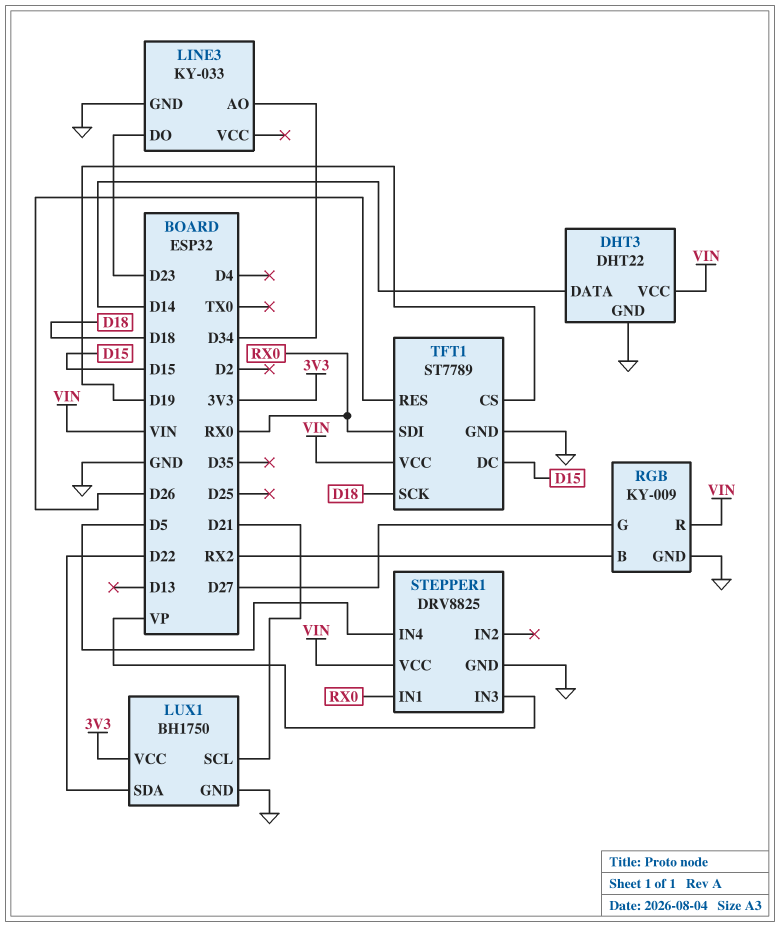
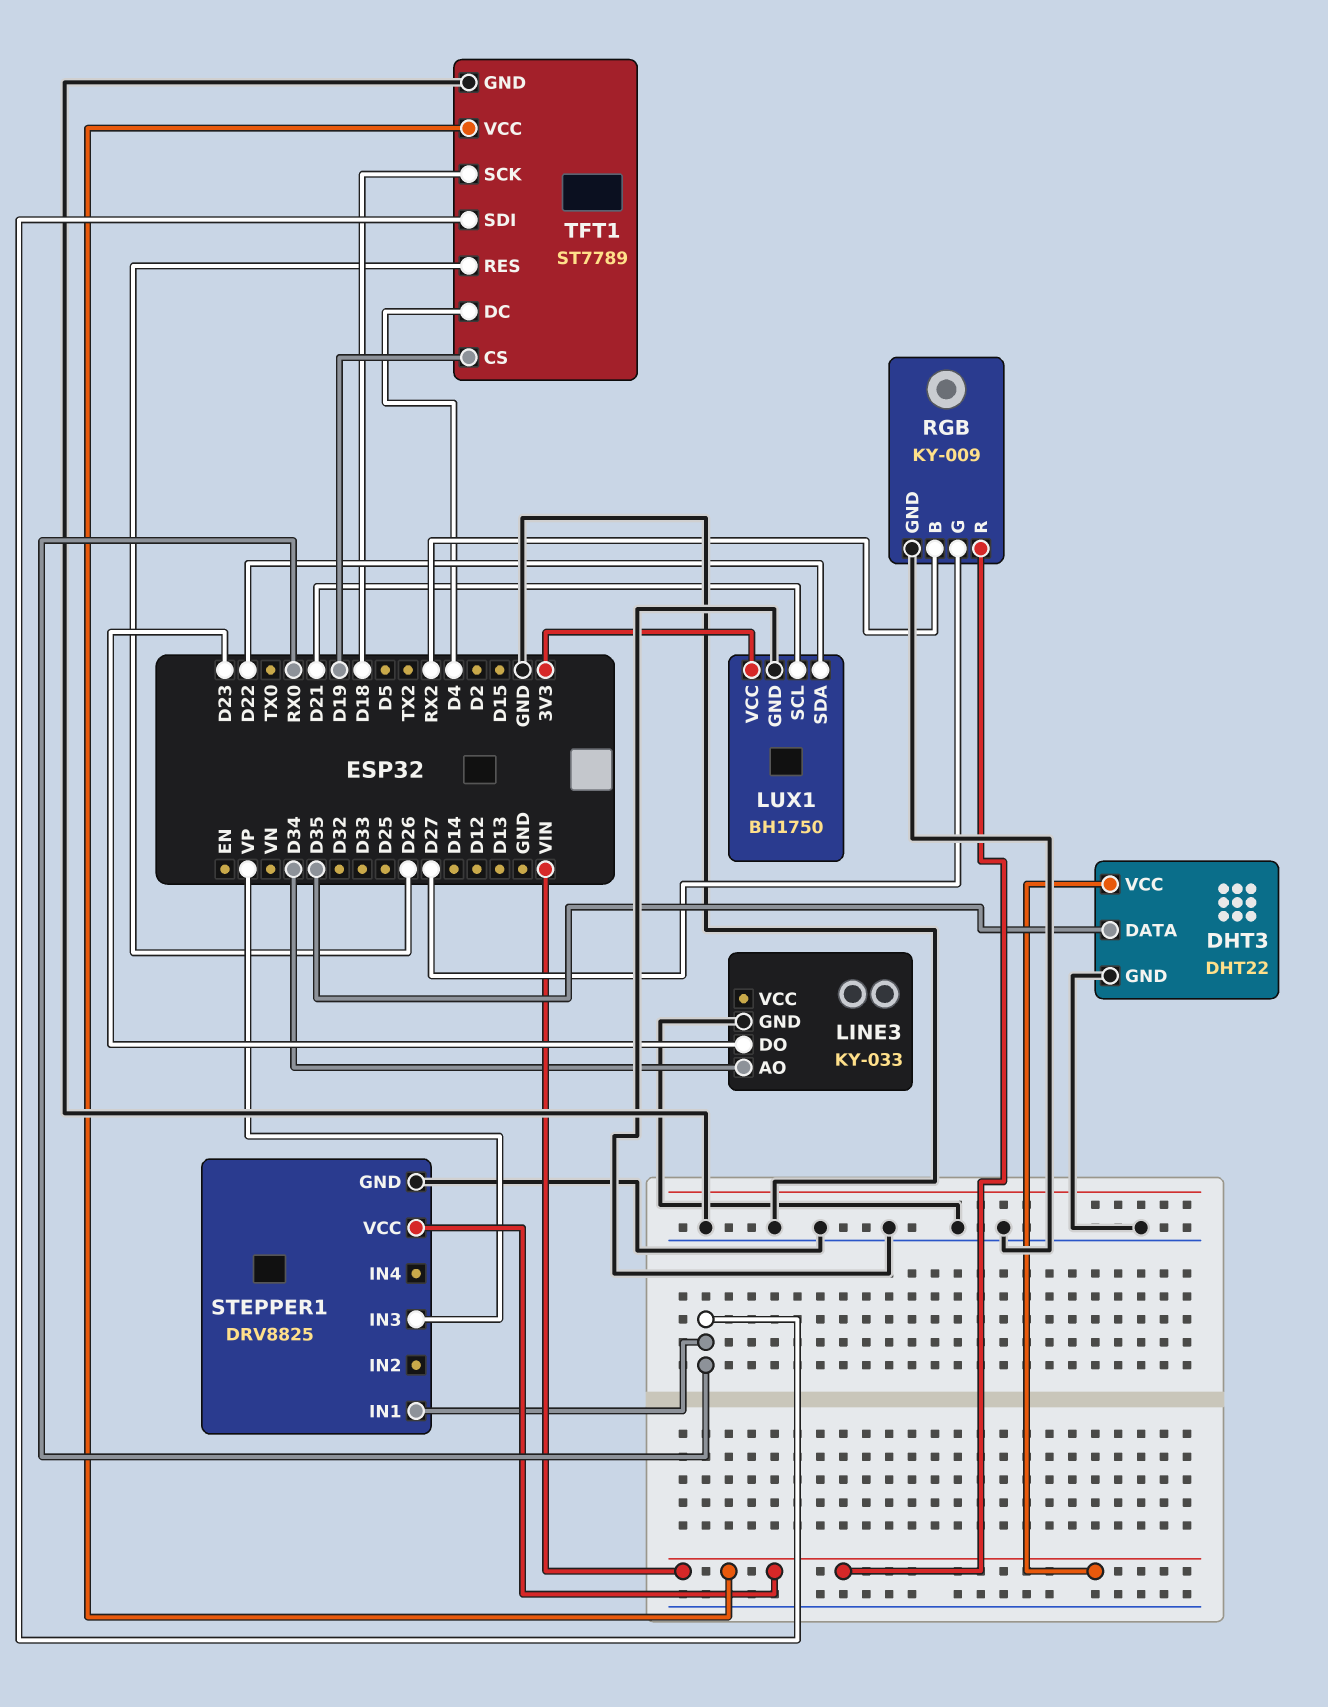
DHT3 pin DATA: D14 -> D35
STEPPER1 pin IN4: D5 -> none
TFT1 pin DC: D15 -> D4

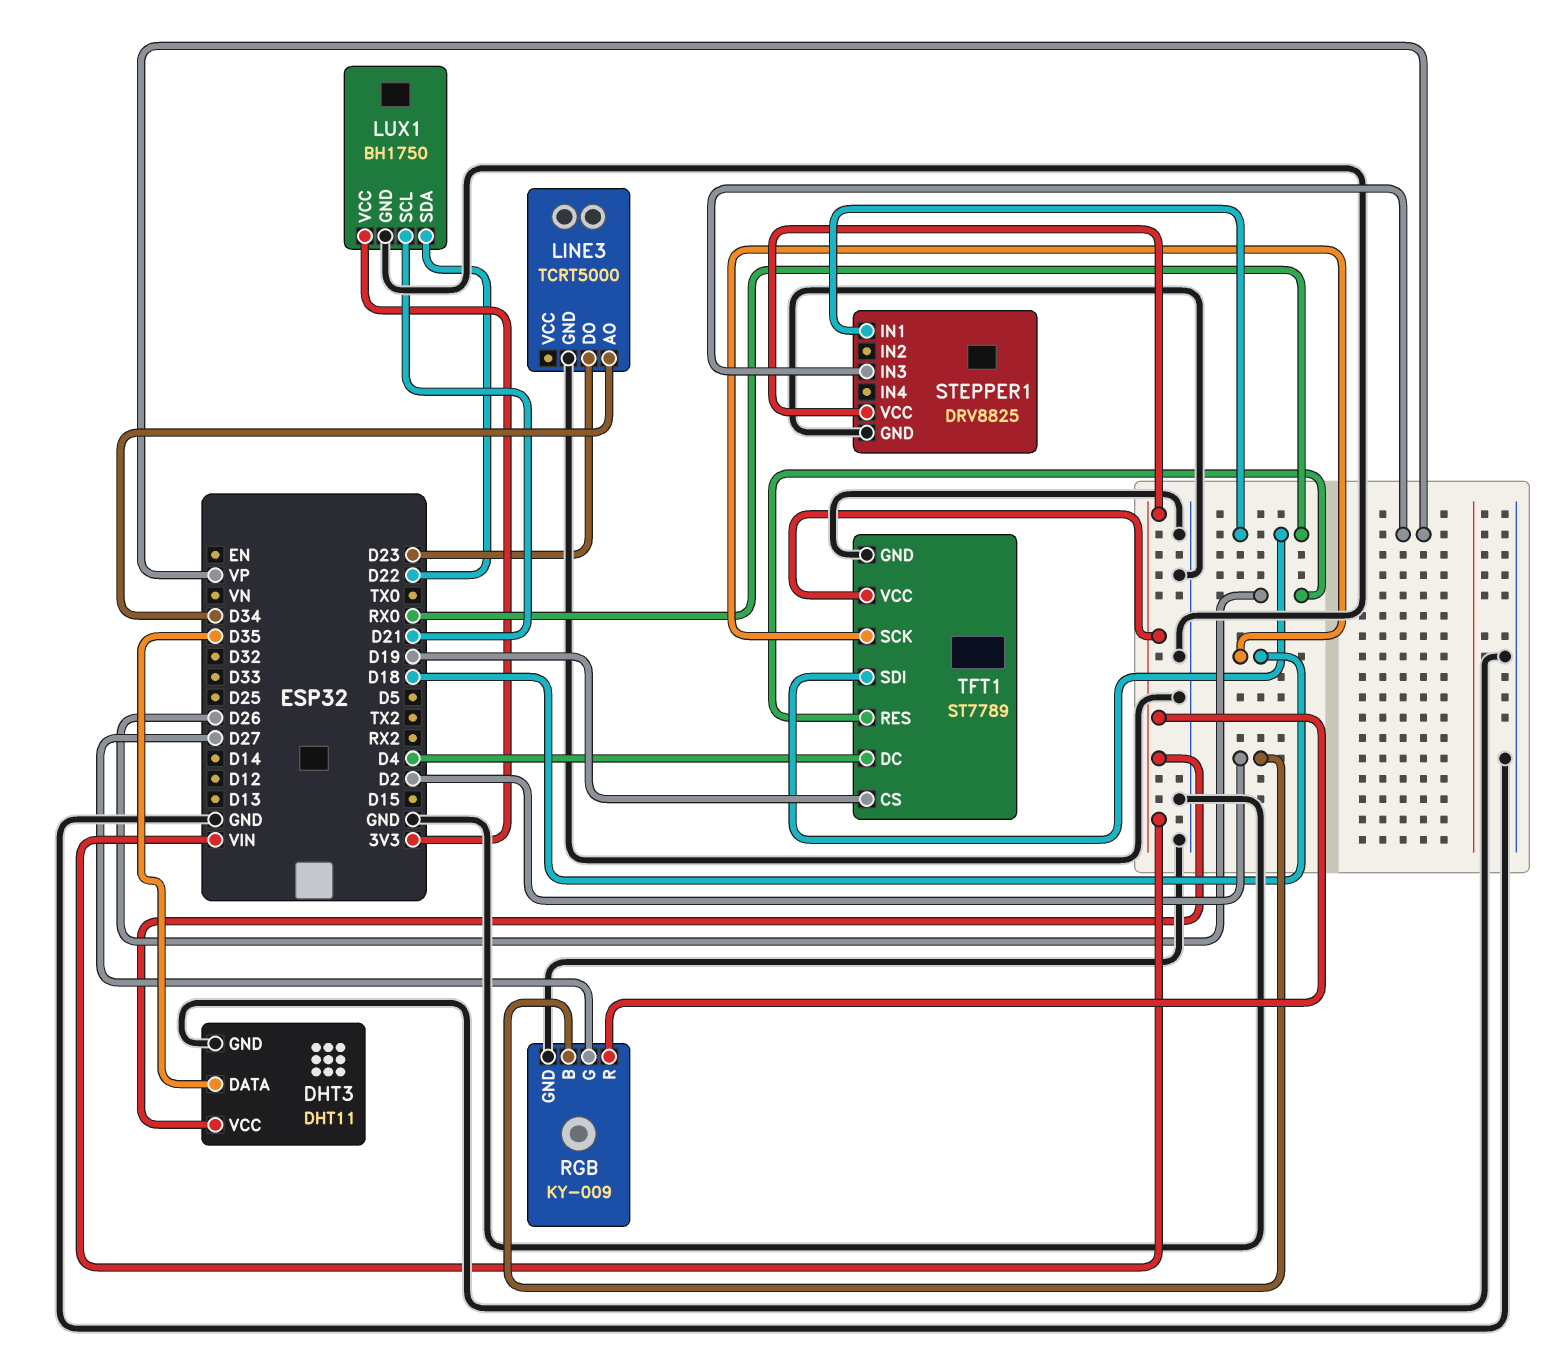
DHT3: DHT22 -> DHT11
LINE3: KY-033 -> TCRT5000
RGB pin B: RX2 -> D2

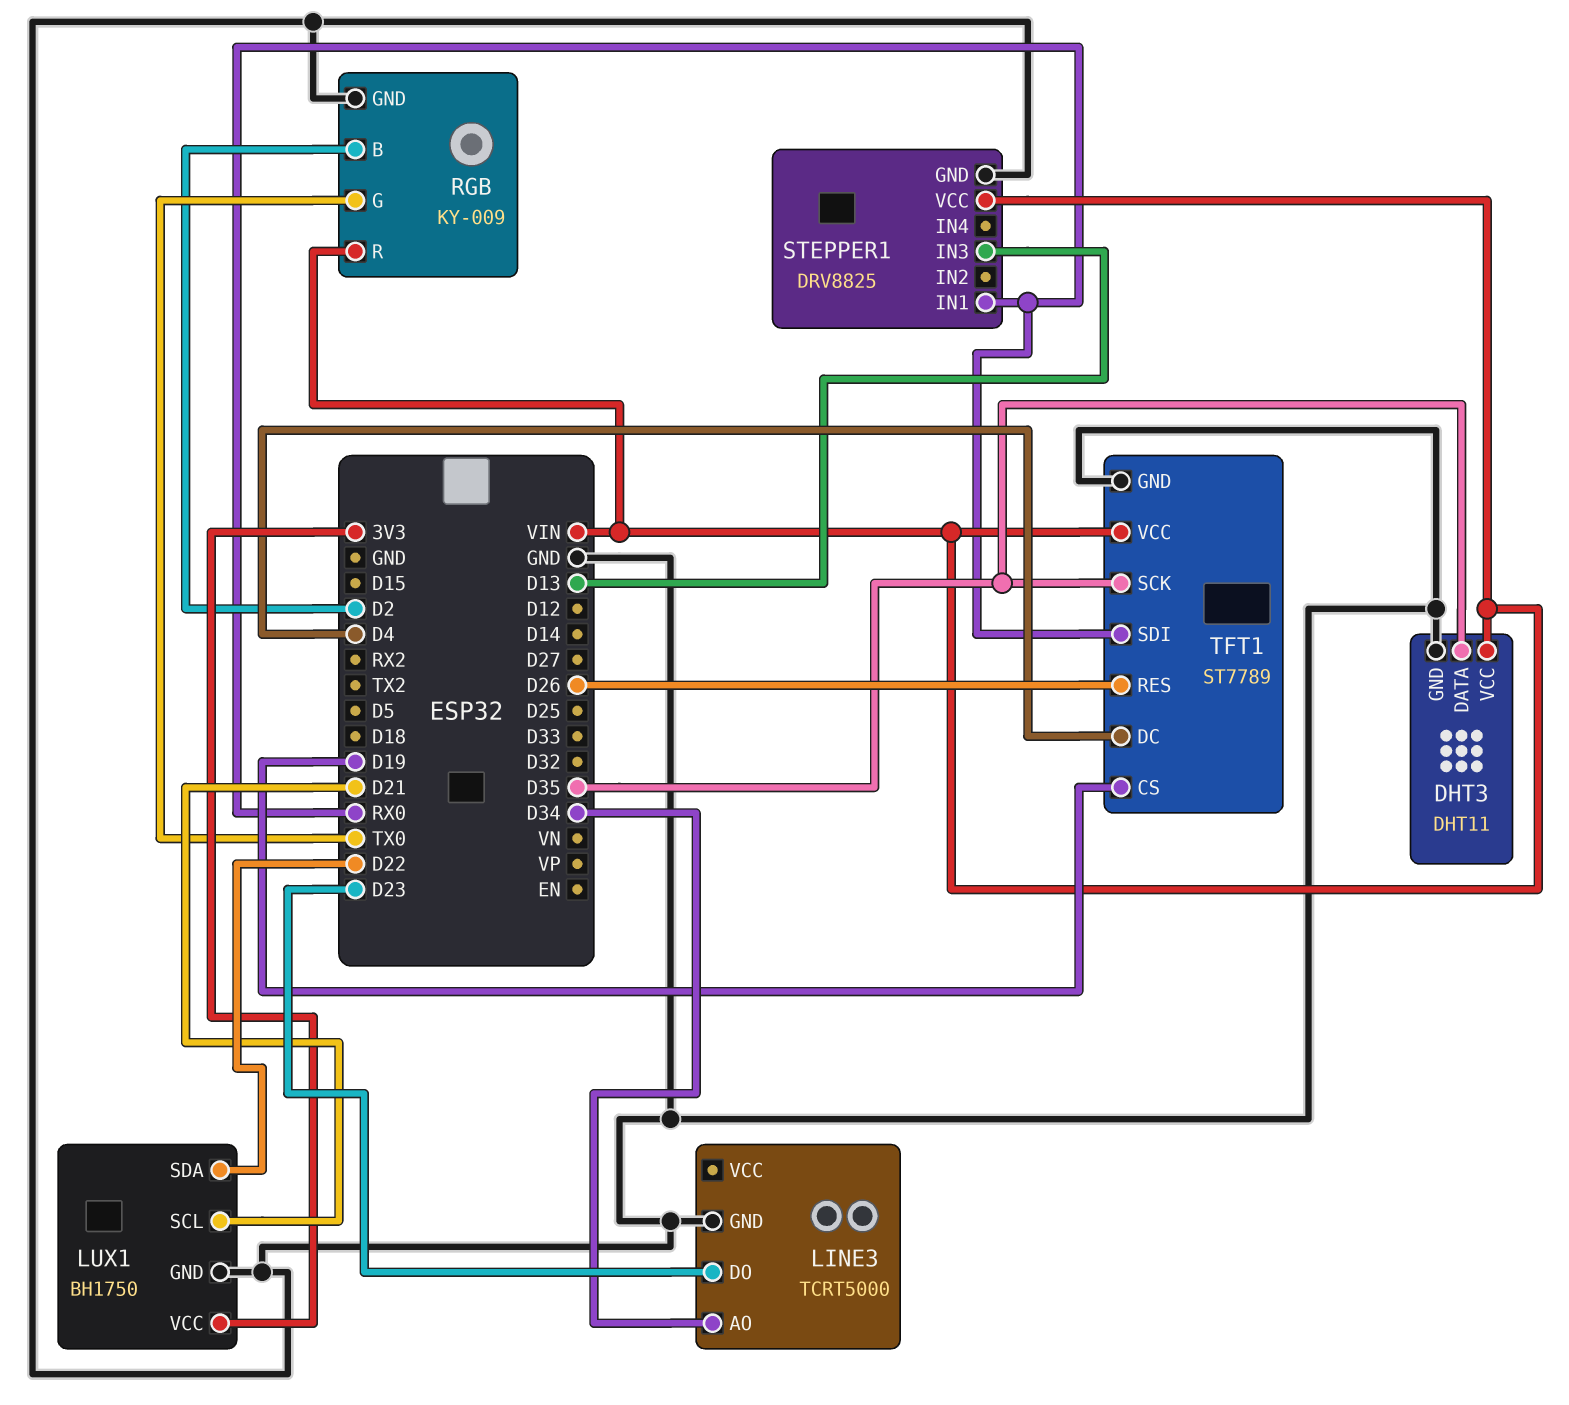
RGB pin G: D27 -> TX0
STEPPER1 pin IN3: VP -> D13
TFT1 pin SCK: D18 -> D35

